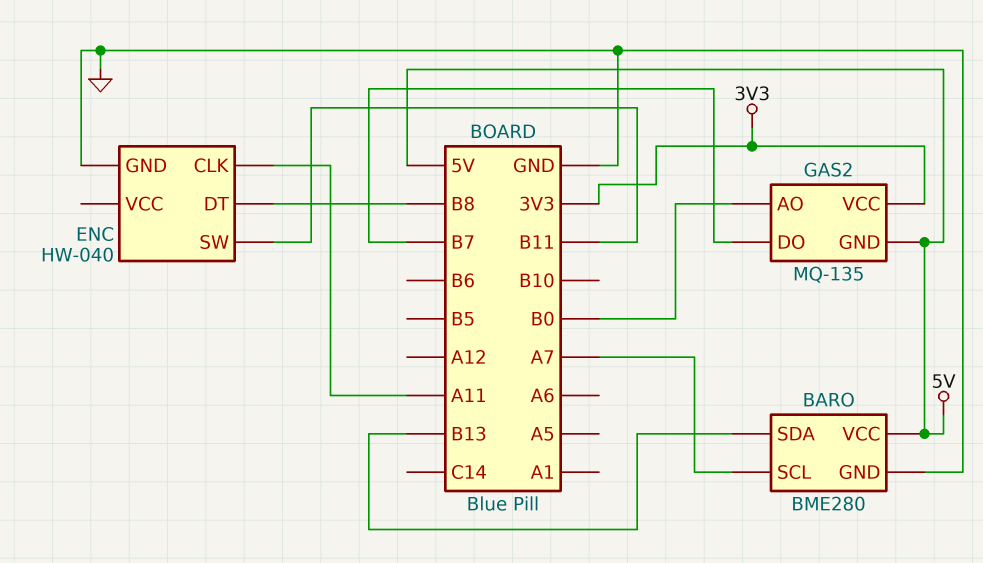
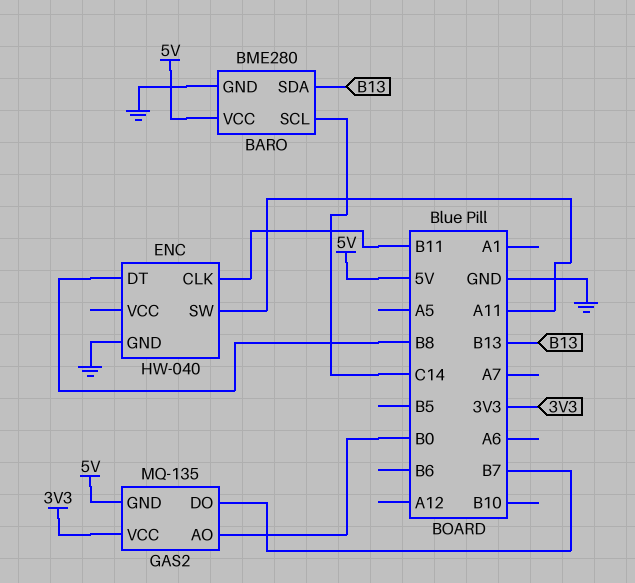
BARO pin SCL: A7 -> C14
ENC pin CLK: A11 -> B11
ENC pin SW: B11 -> A11

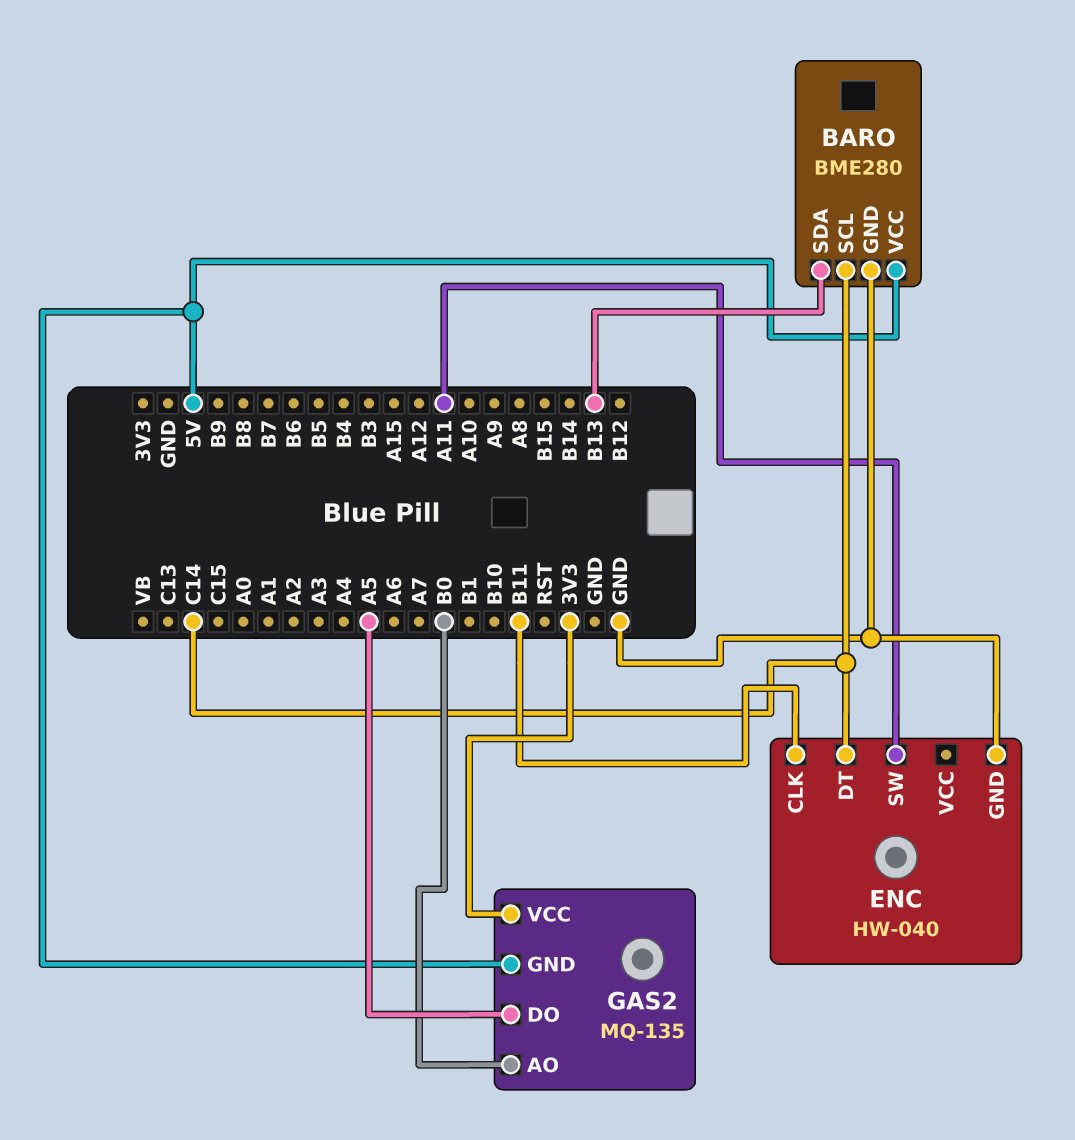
ENC pin DT: B8 -> C14
GAS2 pin DO: B7 -> A5

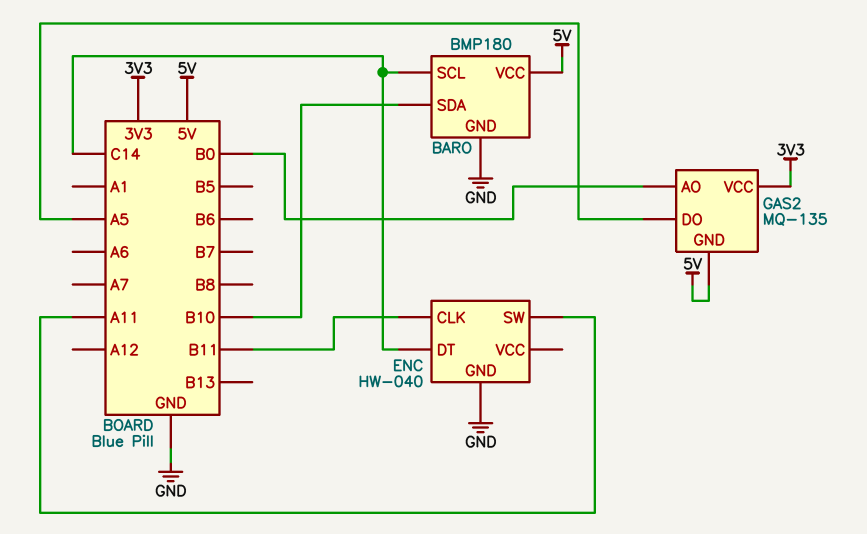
BARO: BME280 -> BMP180
BARO pin SDA: B13 -> B10

